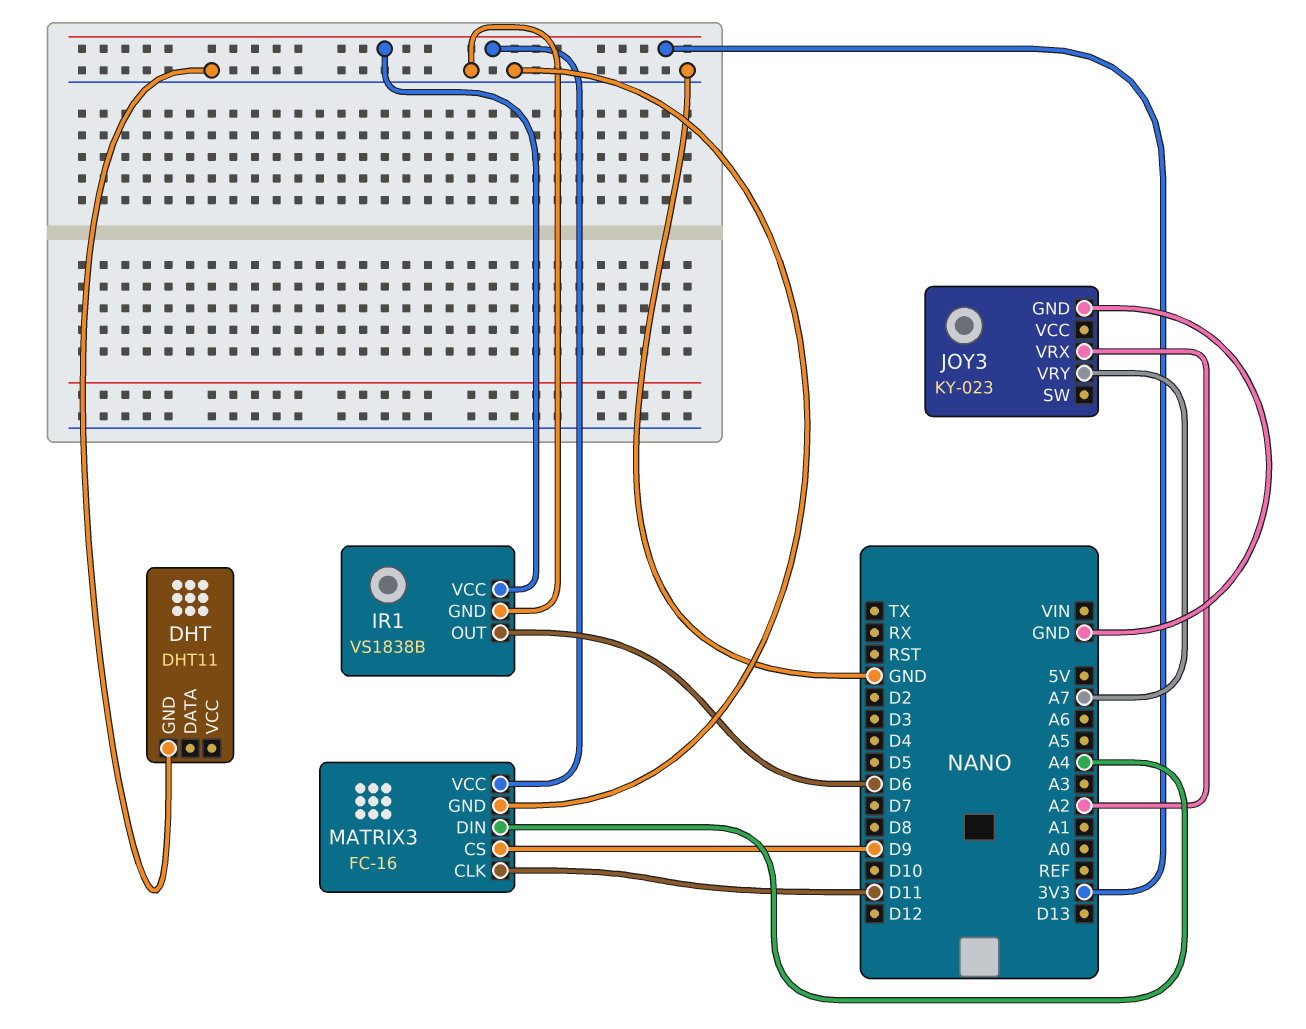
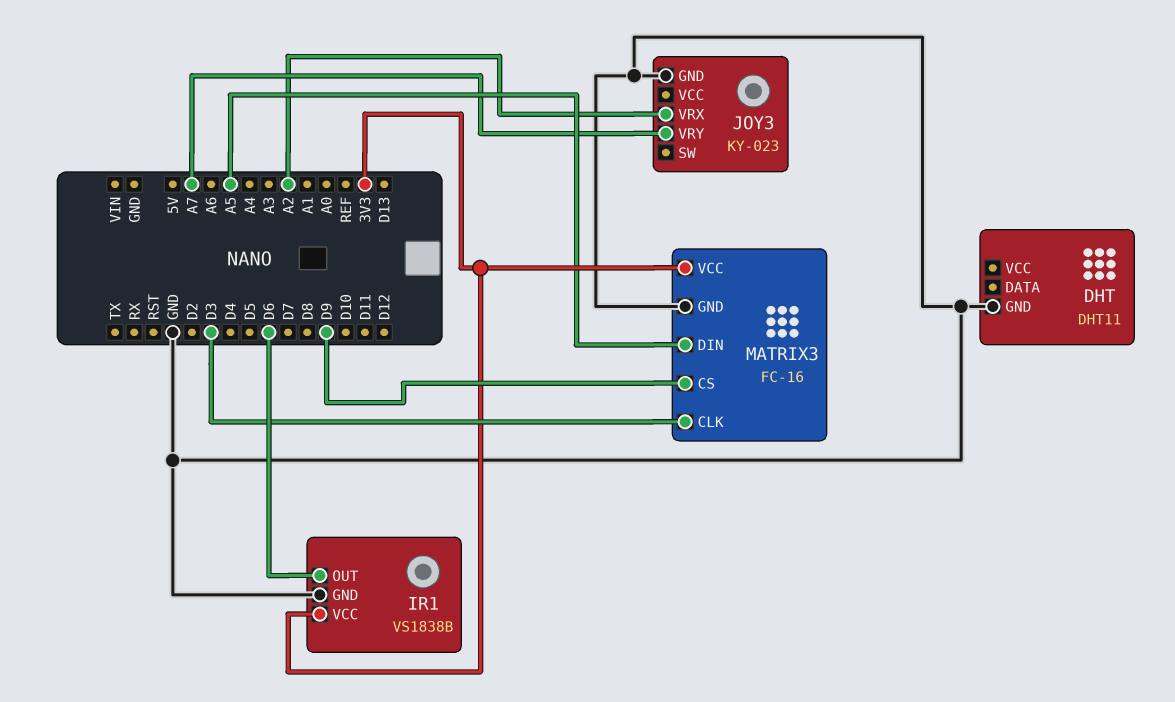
MATRIX3 pin CLK: D11 -> D3
MATRIX3 pin DIN: A4 -> A5

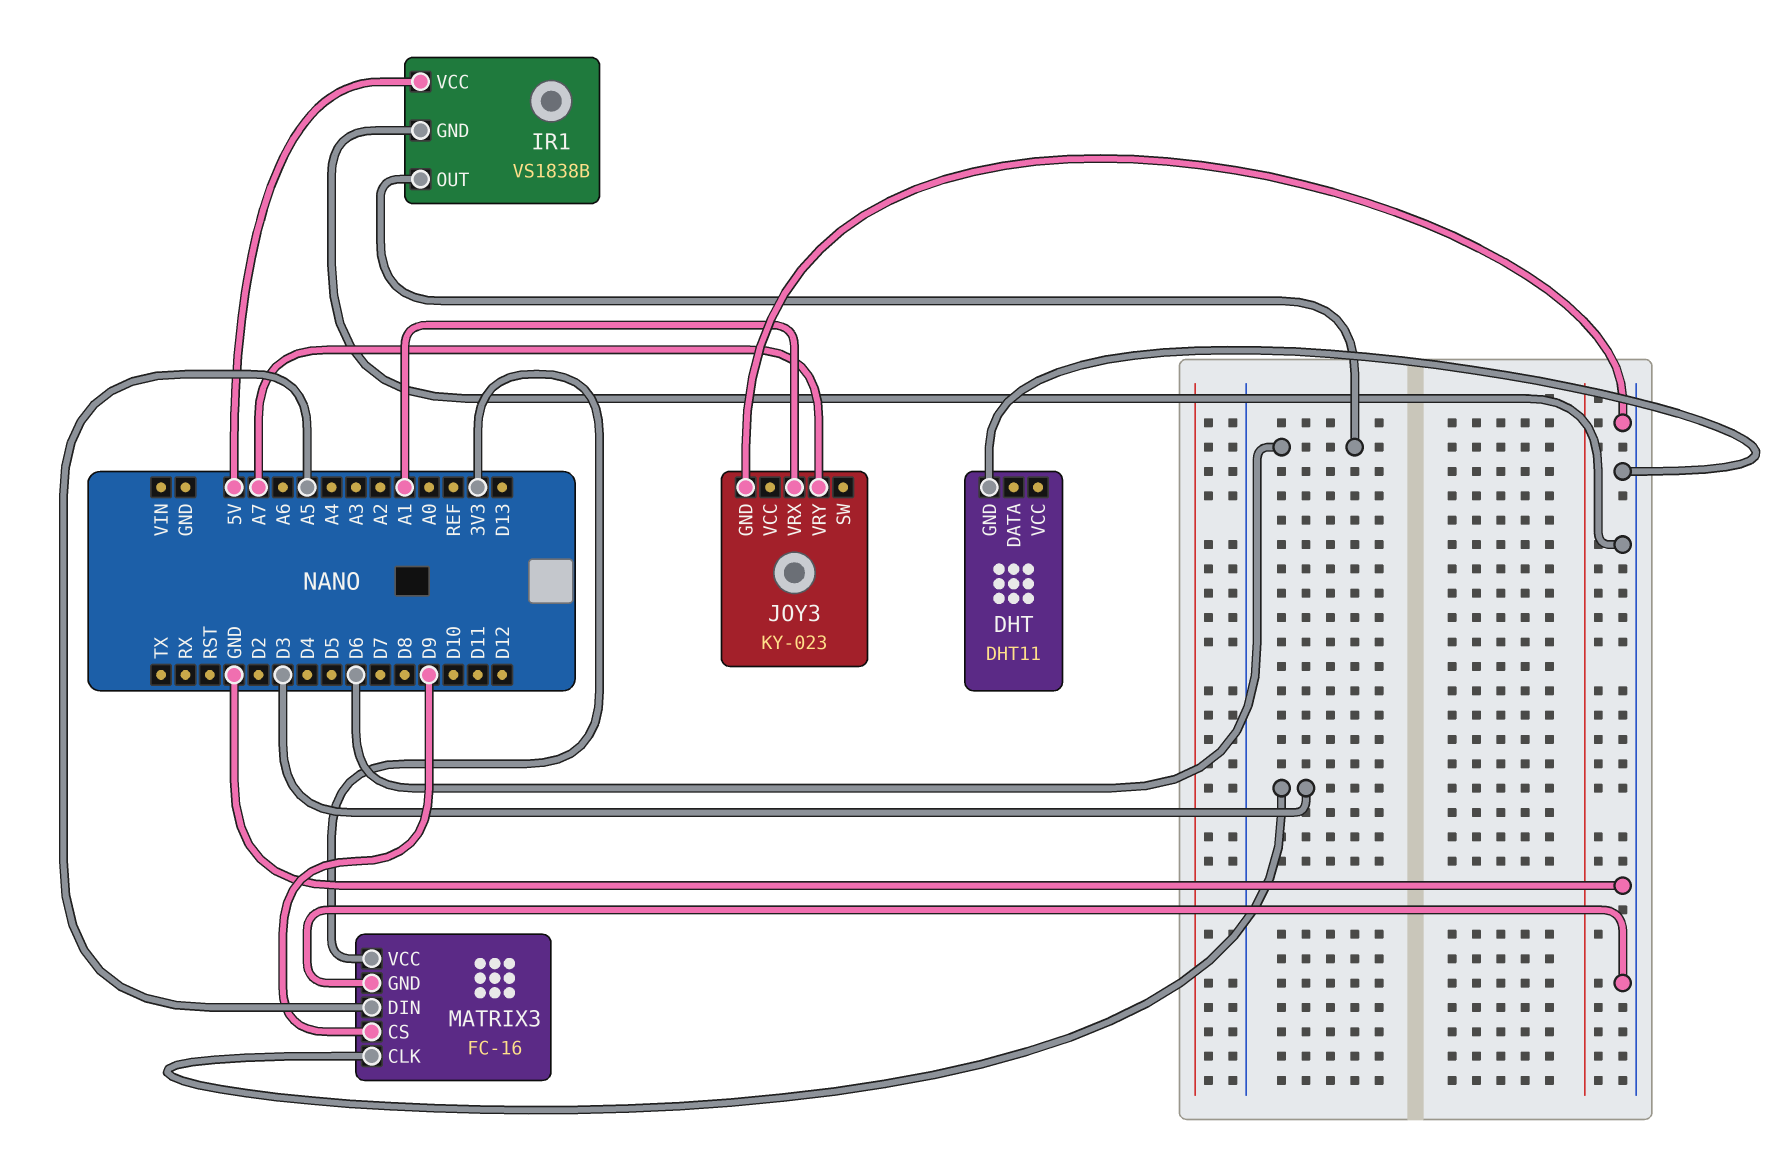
IR1 pin VCC: 3V3 -> 5V
JOY3 pin VRX: A2 -> A1

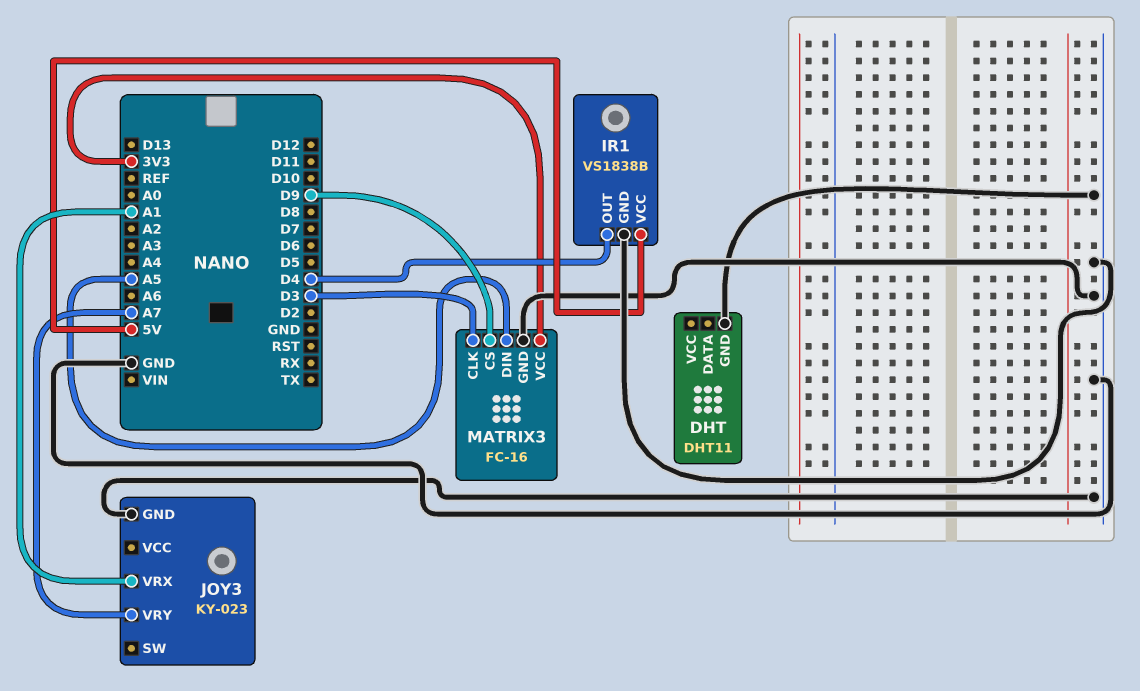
IR1 pin OUT: D6 -> D4

